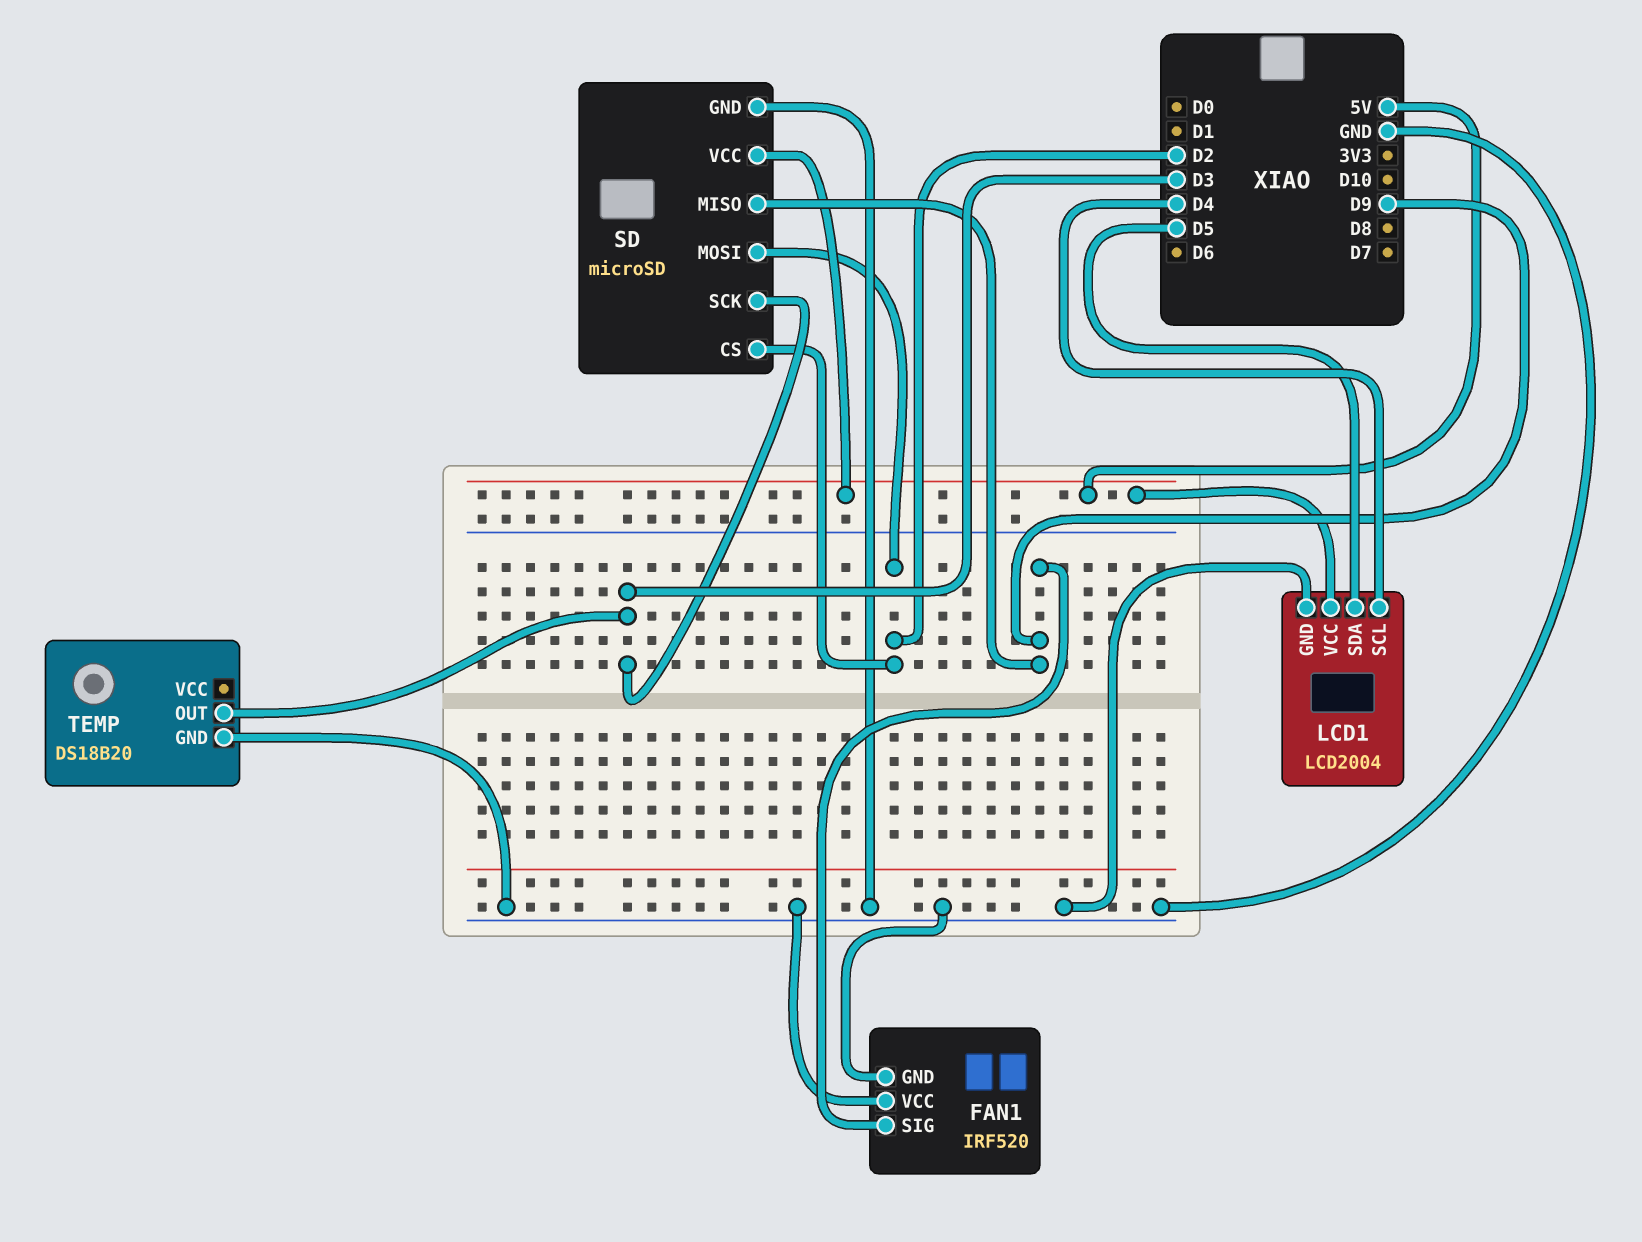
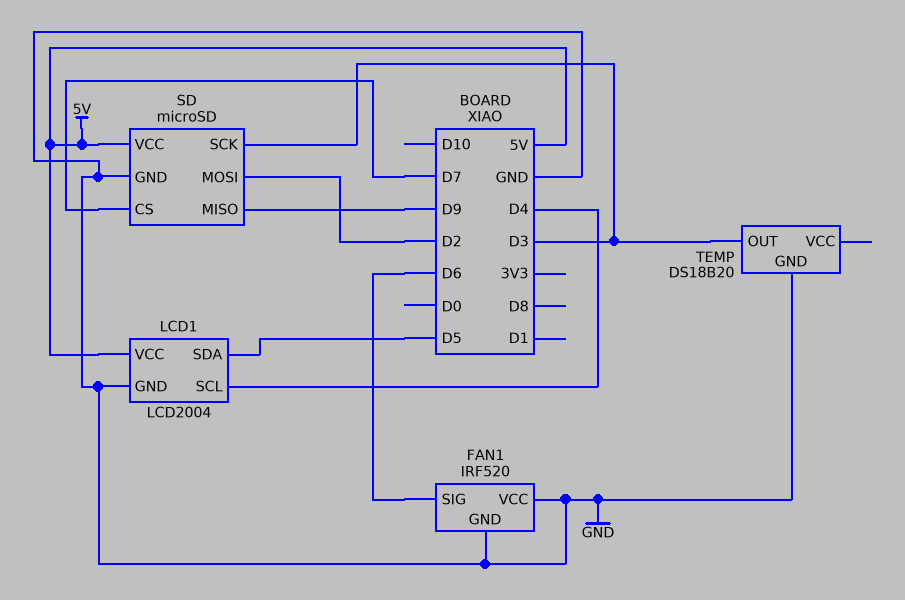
FAN1 pin SIG: D9 -> D6
SD pin CS: D2 -> D7

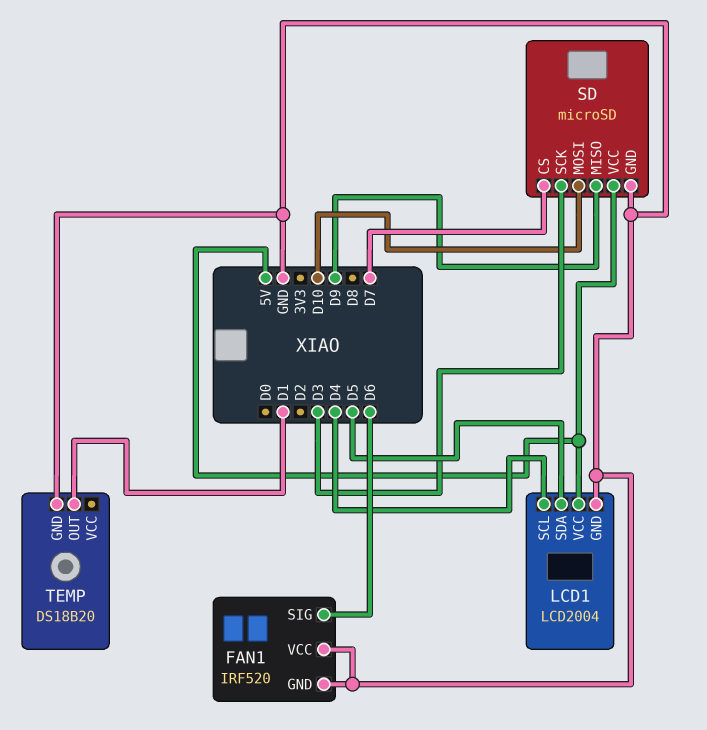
SD pin MOSI: D2 -> D10
TEMP pin OUT: D3 -> D1

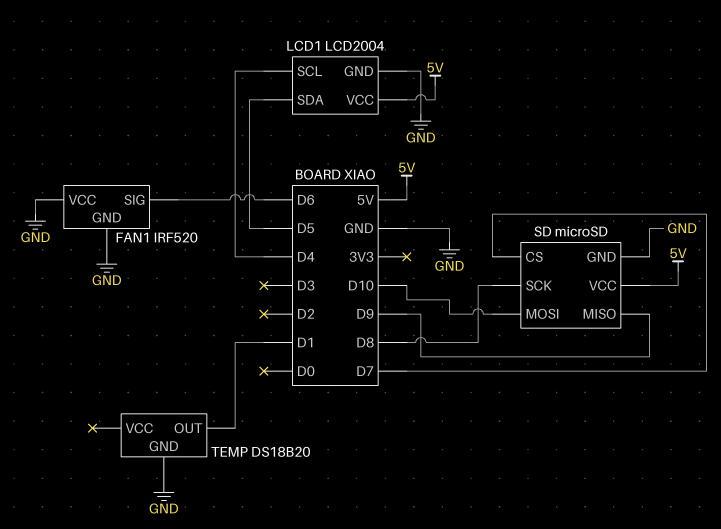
SD pin SCK: D3 -> D8

